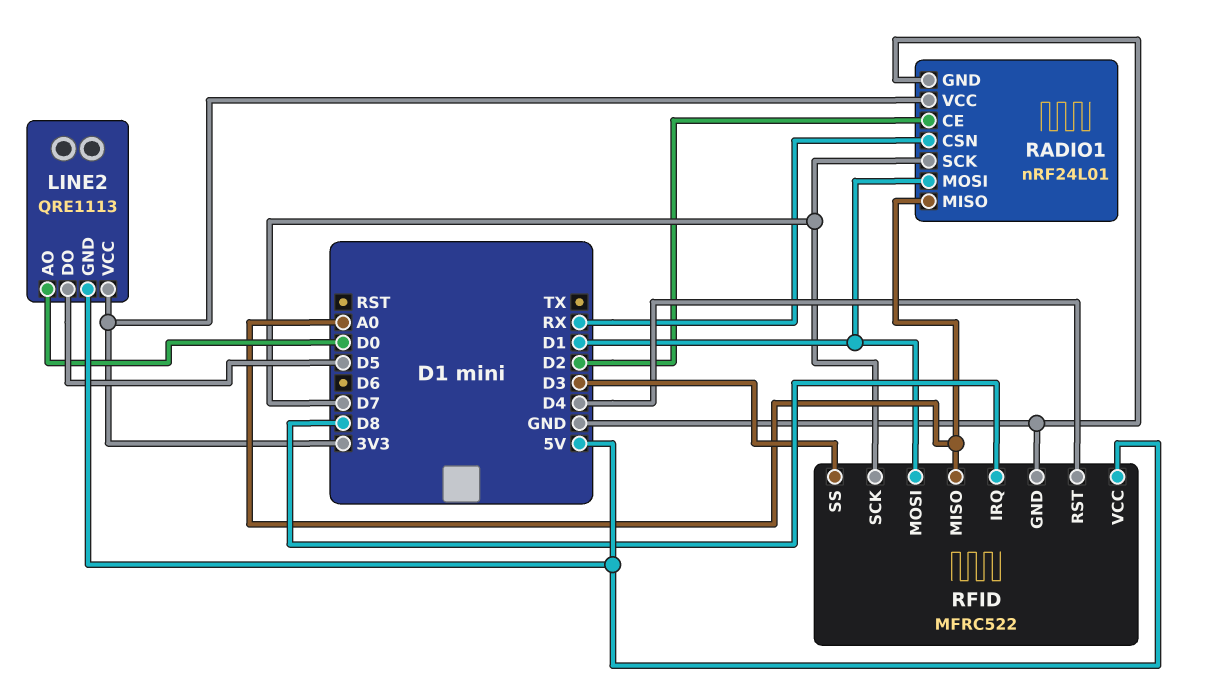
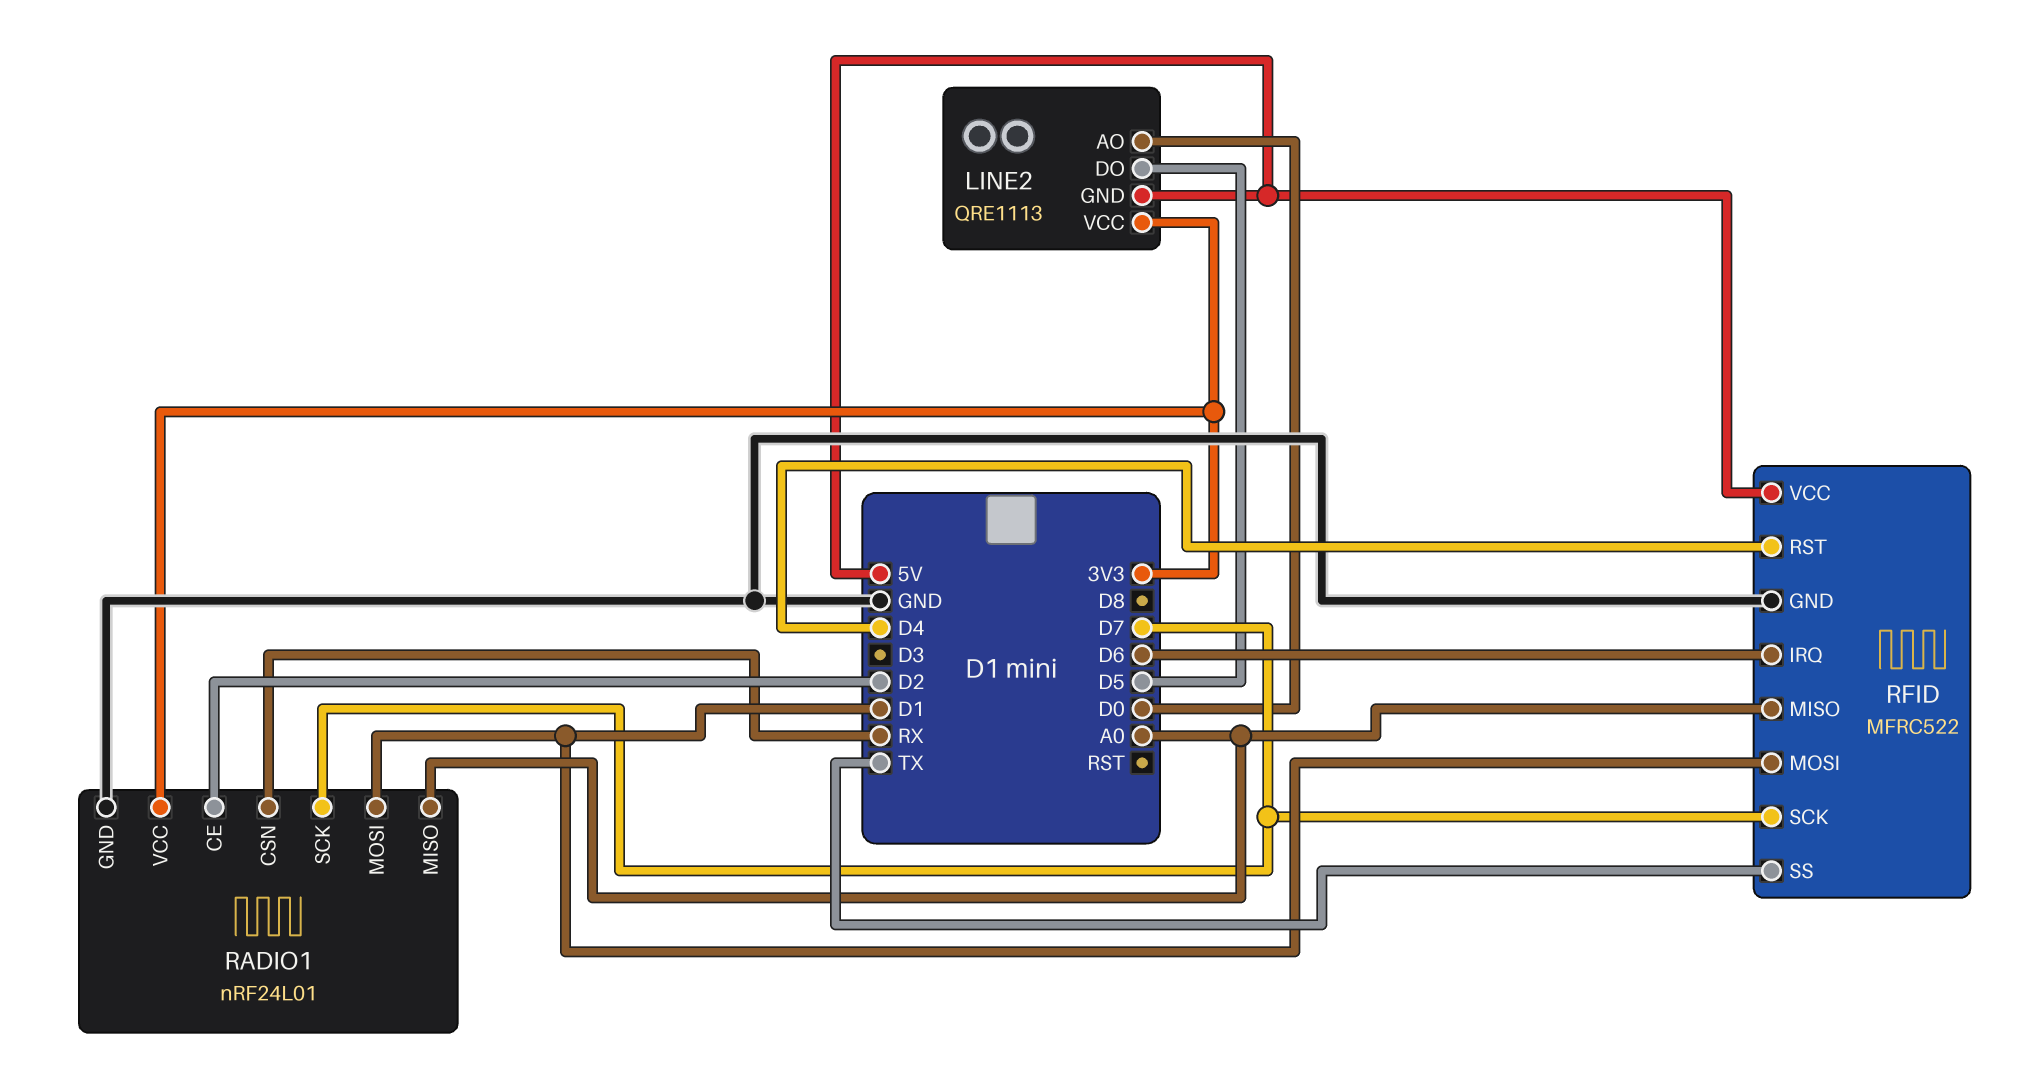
RFID pin IRQ: D8 -> D6
RFID pin SS: D3 -> TX

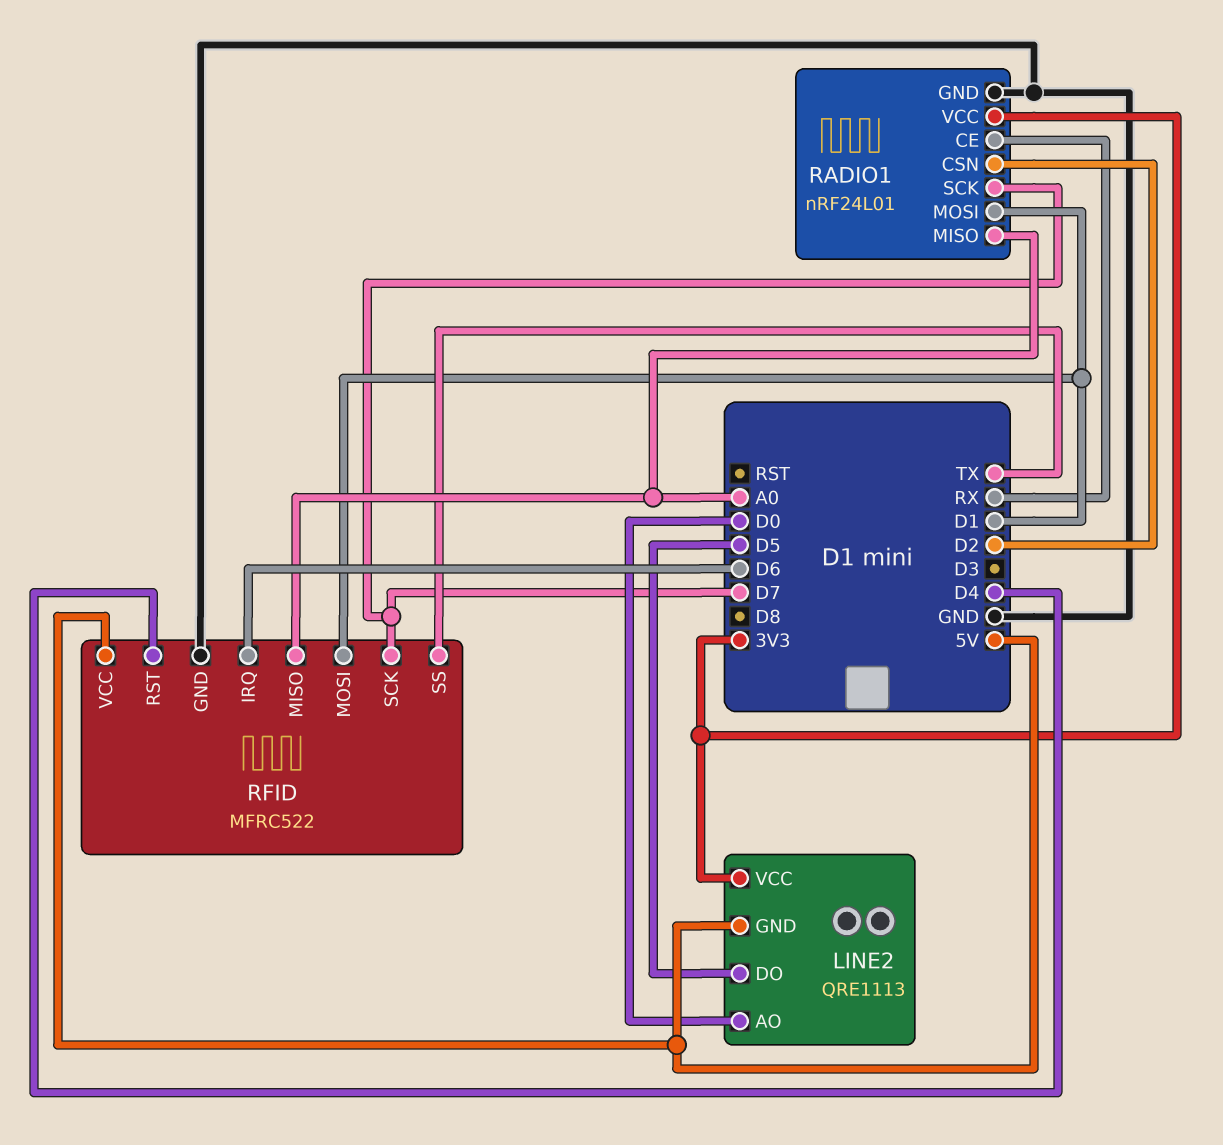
RADIO1 pin CE: D2 -> RX
RADIO1 pin CSN: RX -> D2

